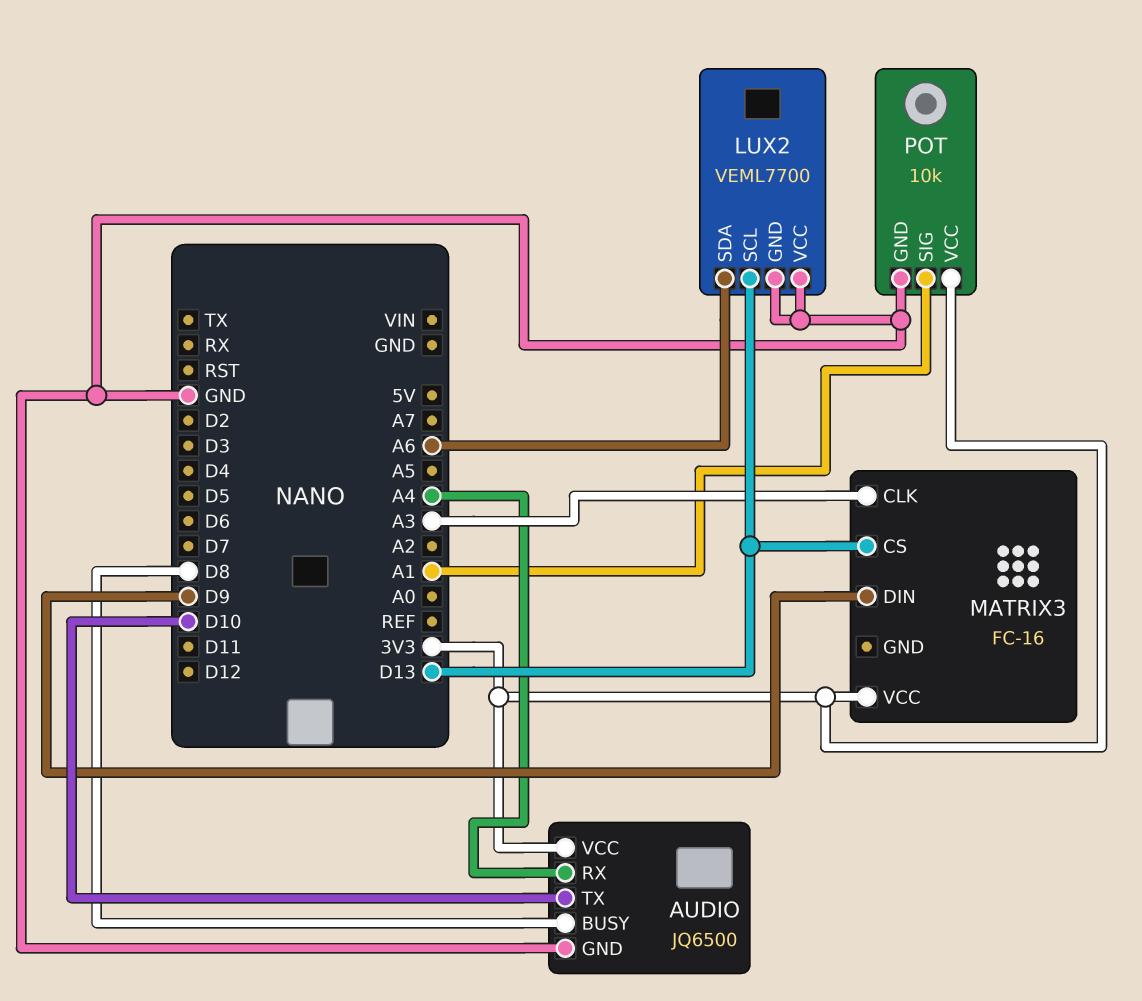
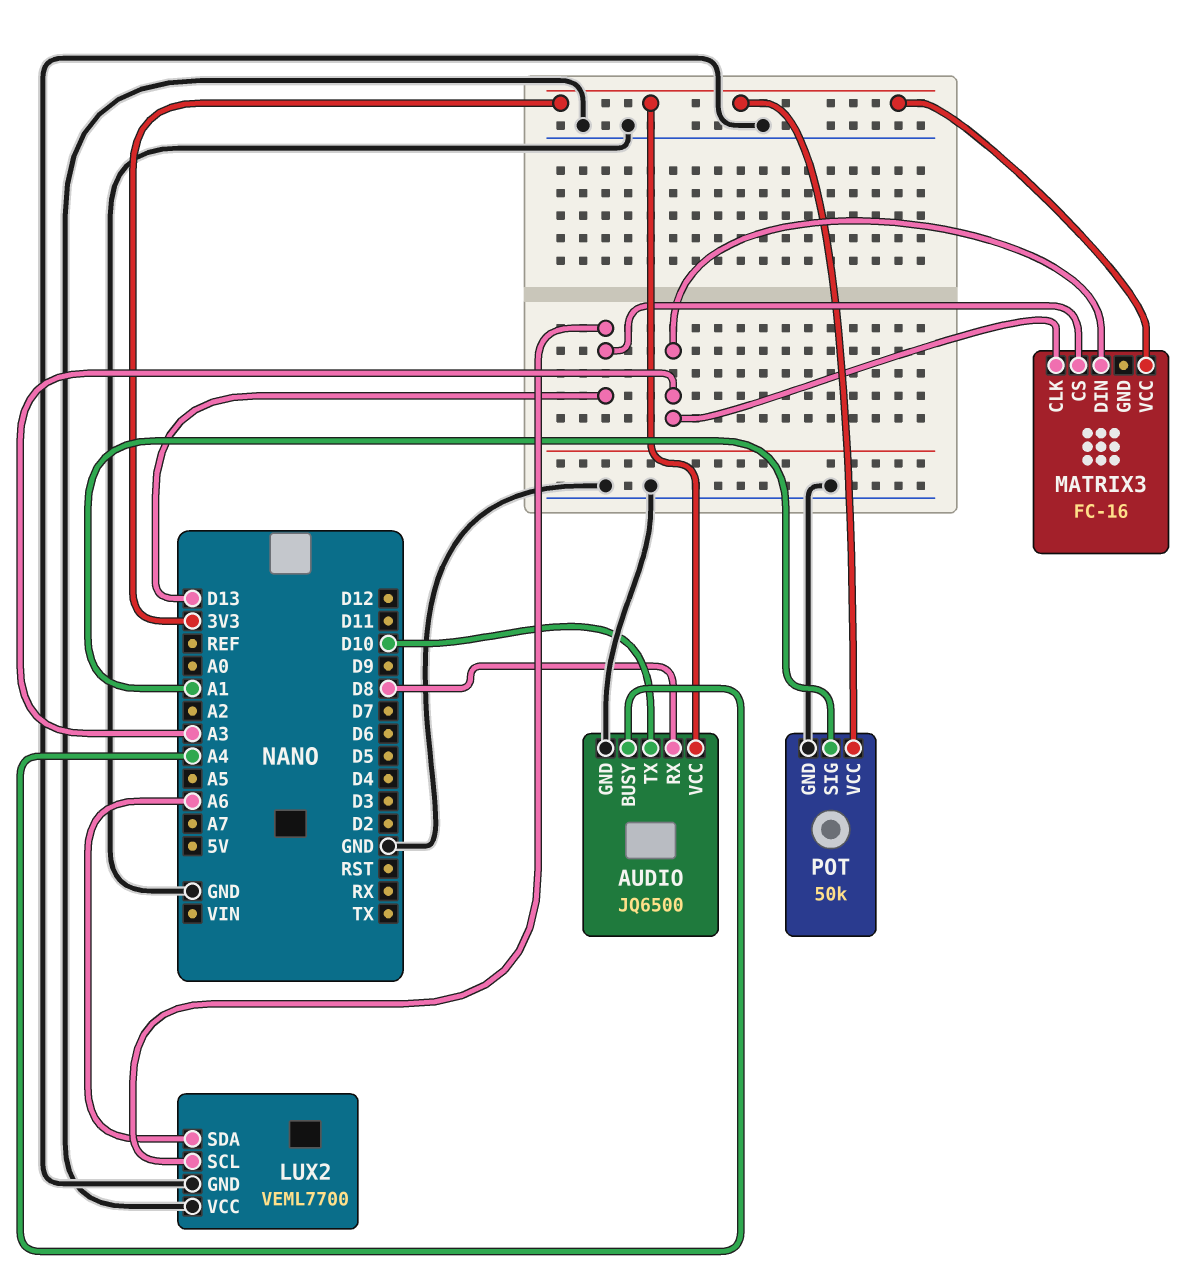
AUDIO pin BUSY: D8 -> A4
AUDIO pin RX: A4 -> D8
MATRIX3 pin DIN: D9 -> A3
POT: 10k -> 50k

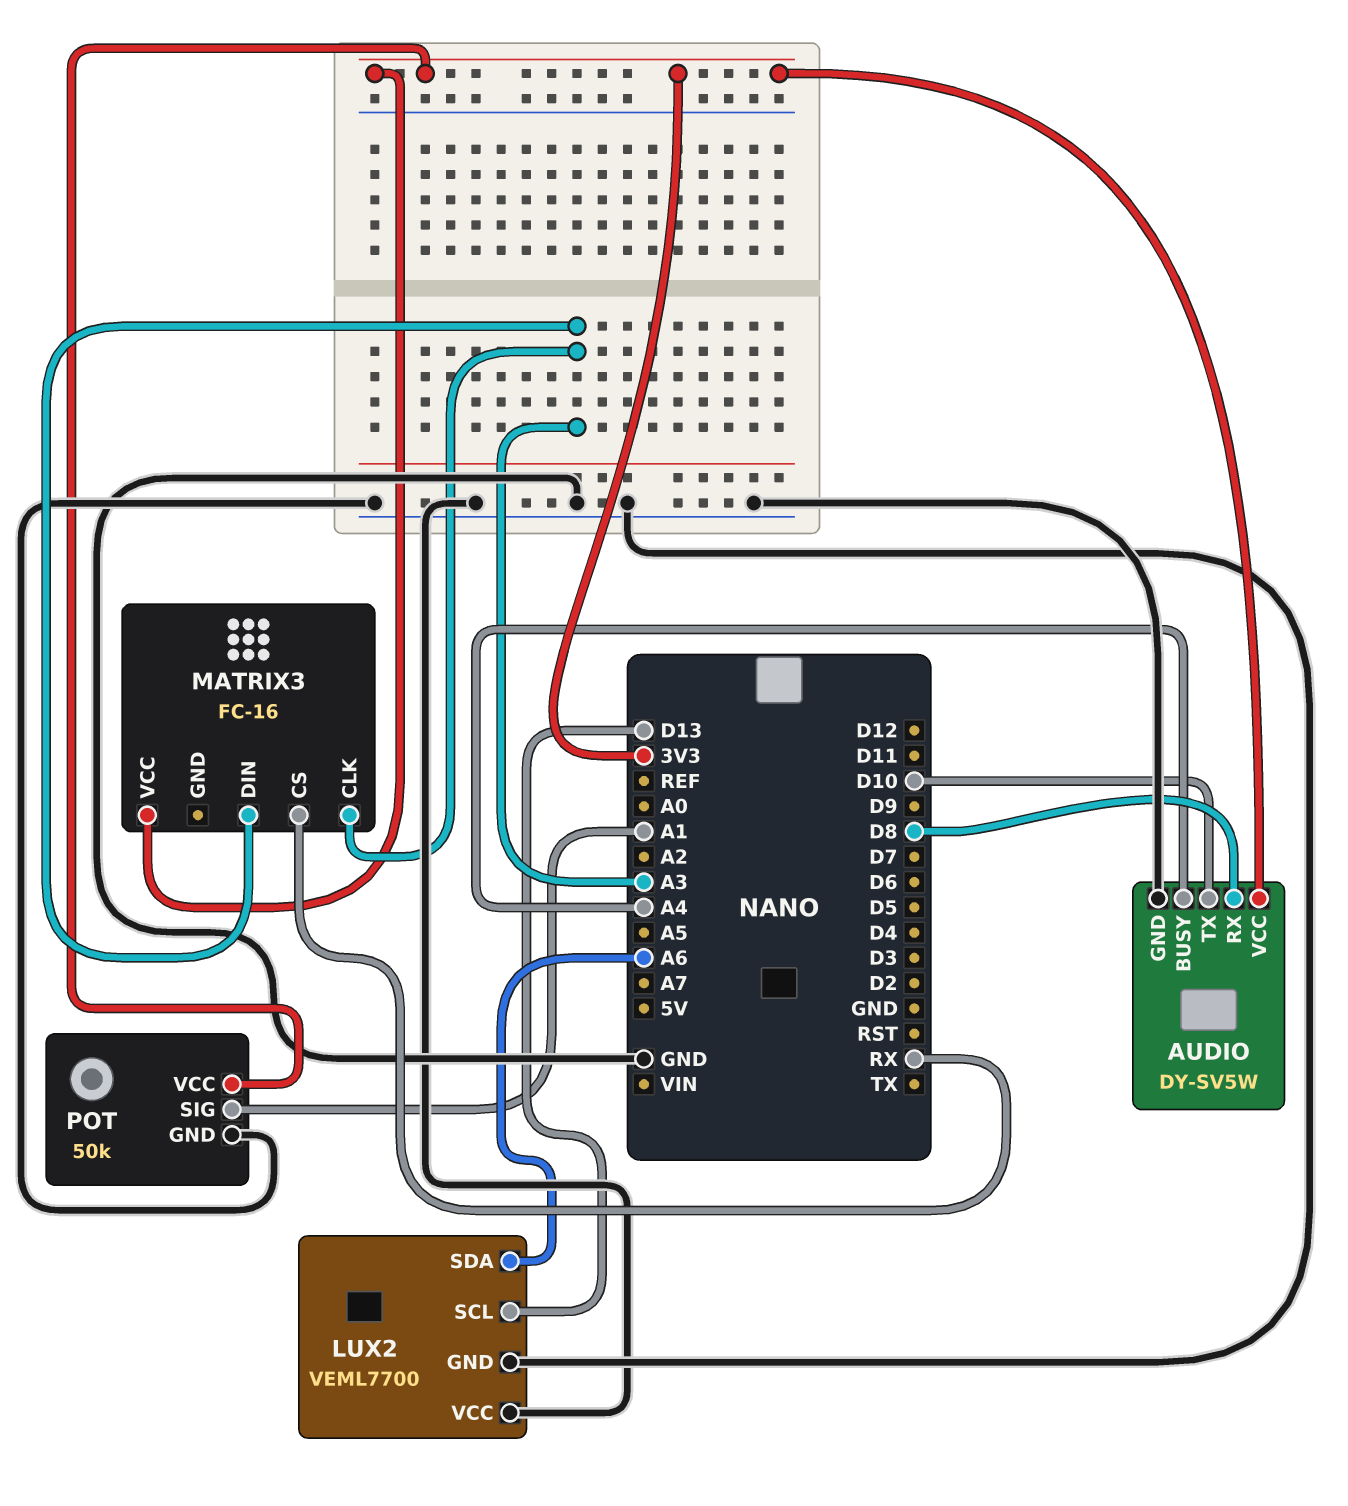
AUDIO: JQ6500 -> DY-SV5W
MATRIX3 pin CS: D13 -> RX

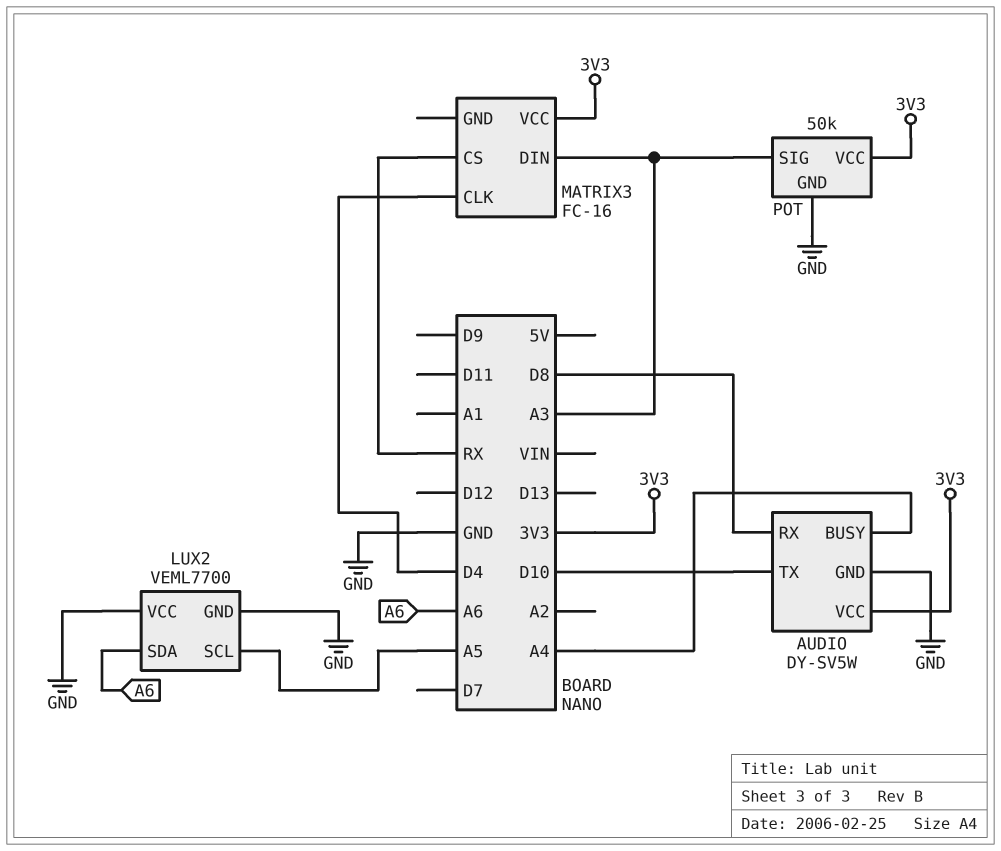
LUX2 pin SCL: D13 -> A5
MATRIX3 pin CLK: A3 -> D4
POT pin SIG: A1 -> A3

